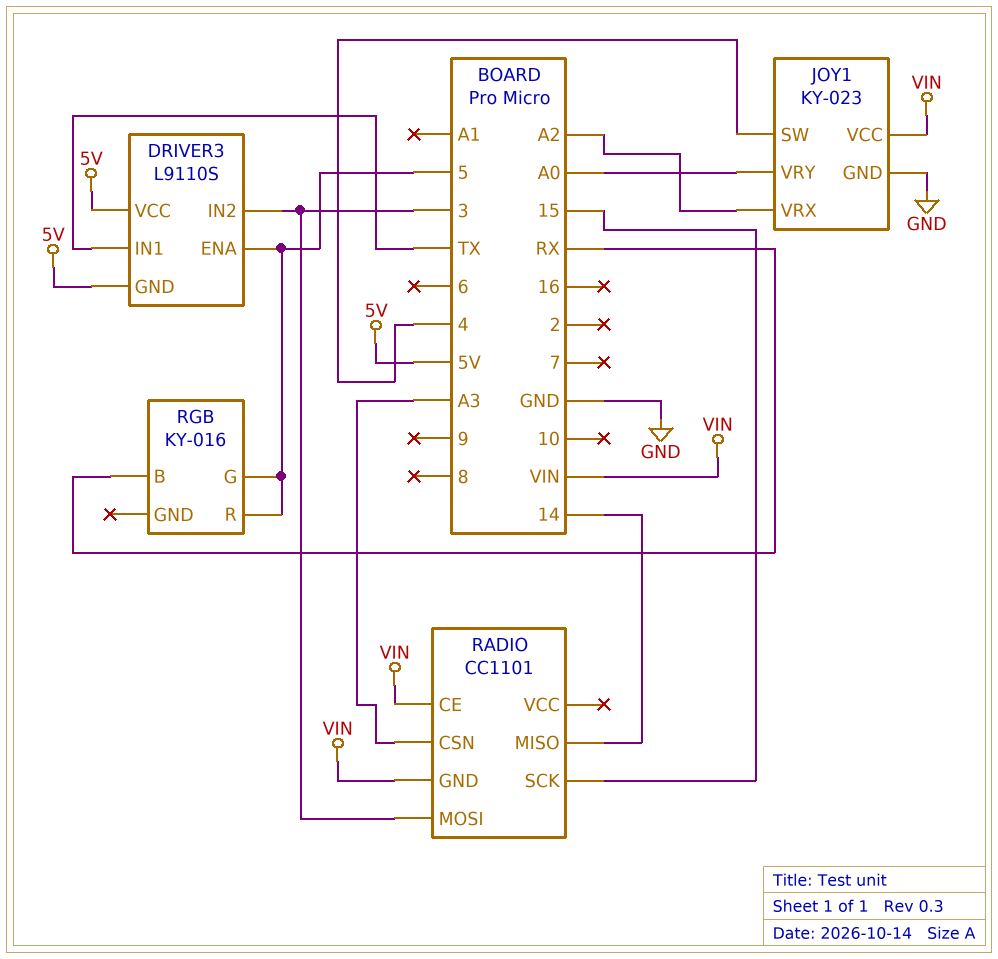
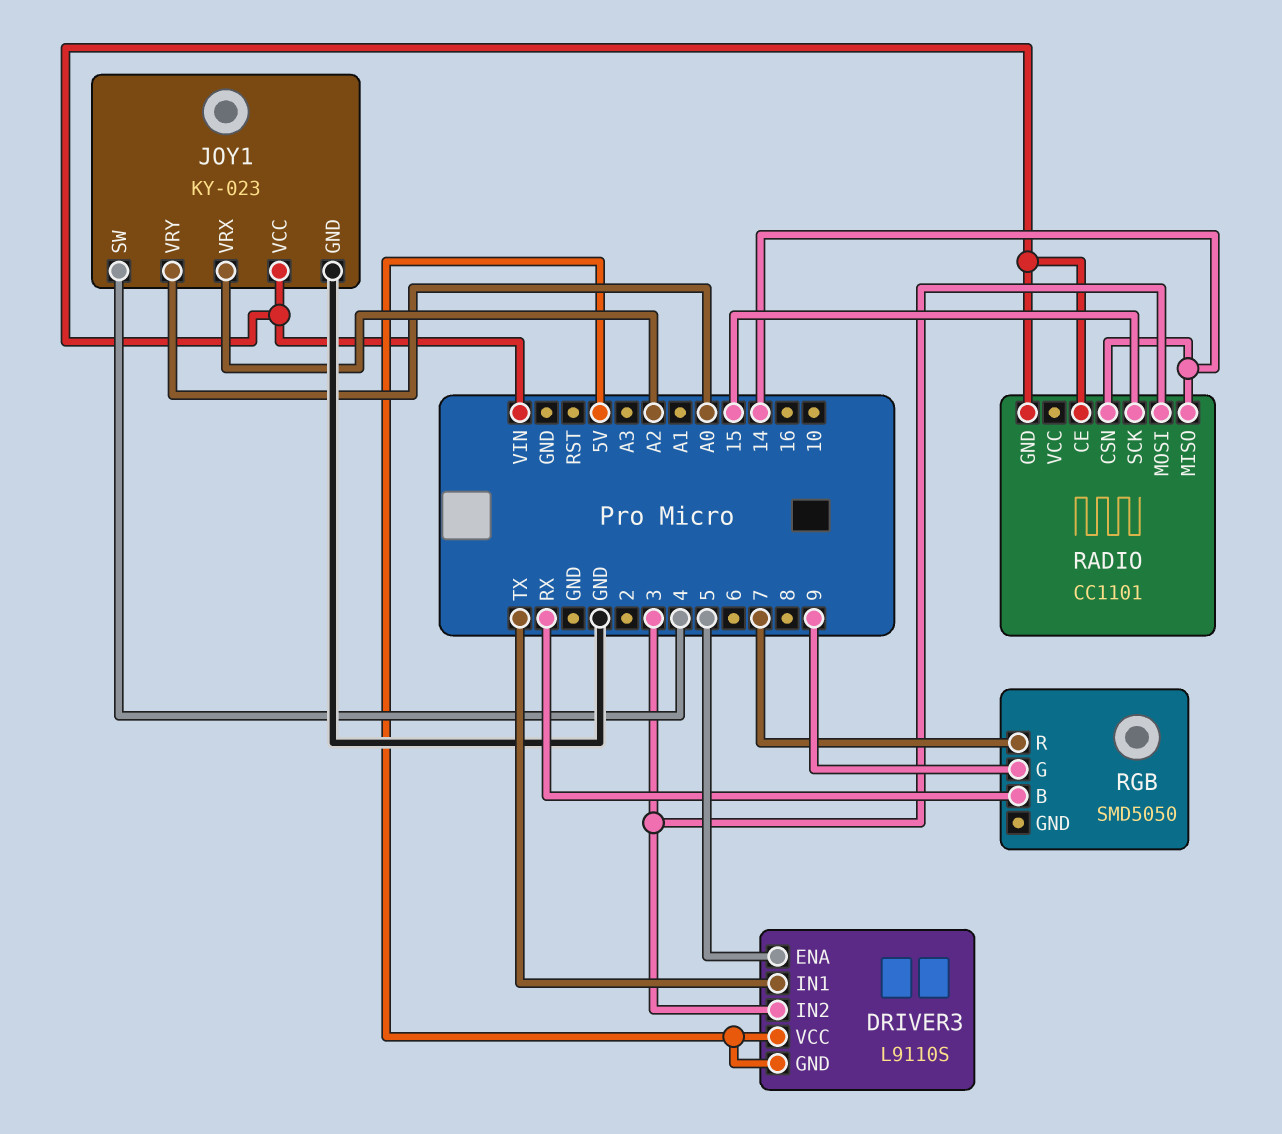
RADIO pin CSN: A3 -> 14
RGB: KY-016 -> SMD5050
RGB pin G: 5 -> 9
RGB pin R: 5 -> 7

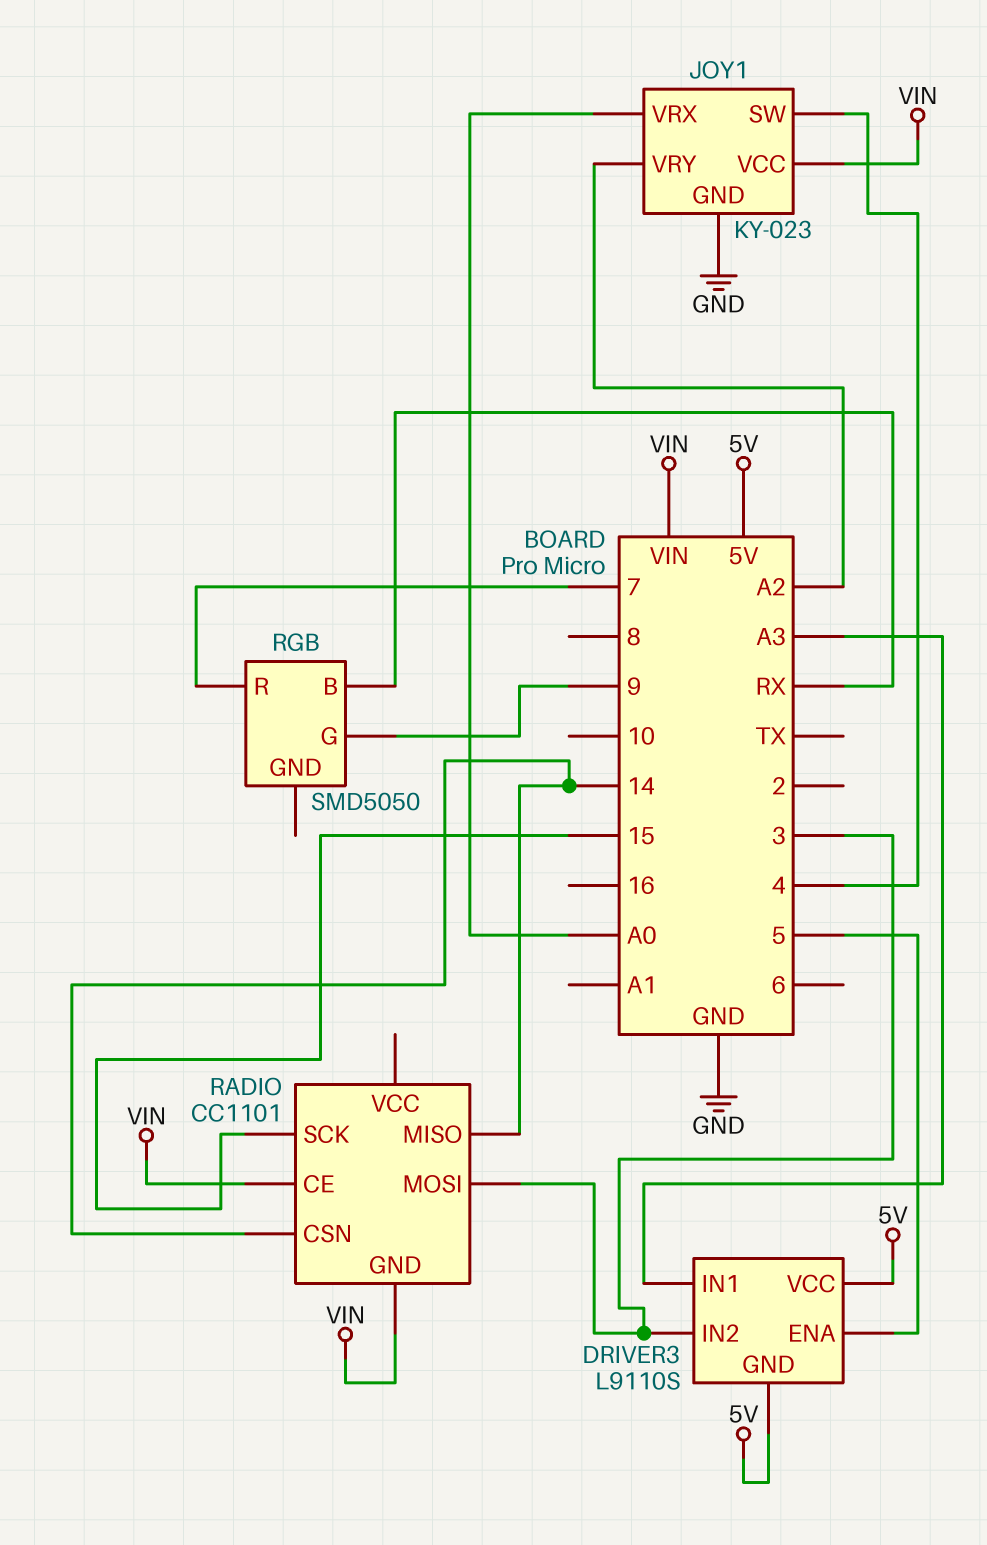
DRIVER3 pin IN1: TX -> A3
JOY1 pin VRX: A2 -> A0
JOY1 pin VRY: A0 -> A2

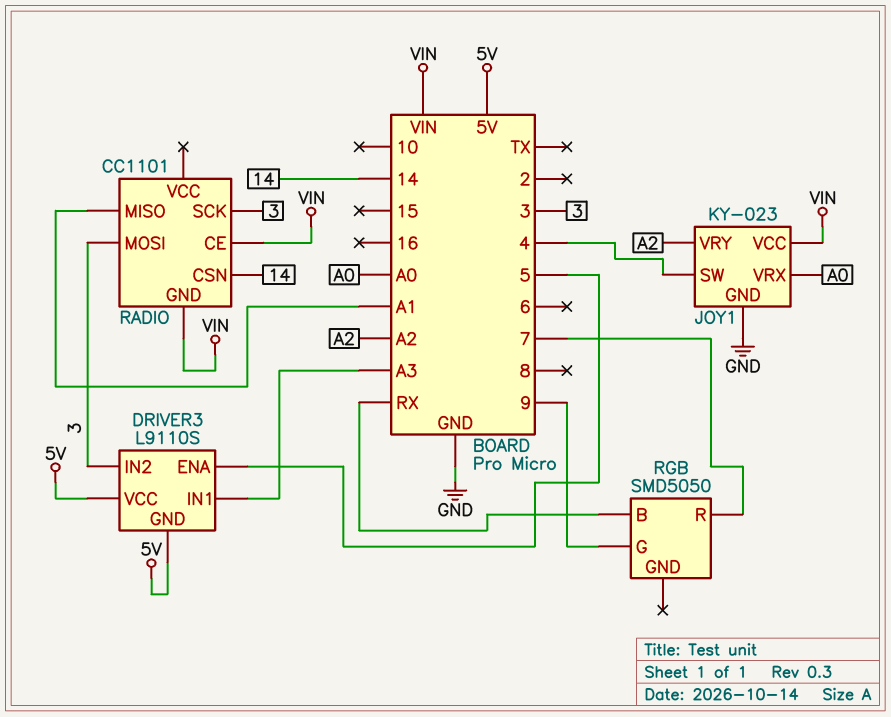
RADIO pin MISO: 14 -> A1
RADIO pin SCK: 15 -> 3

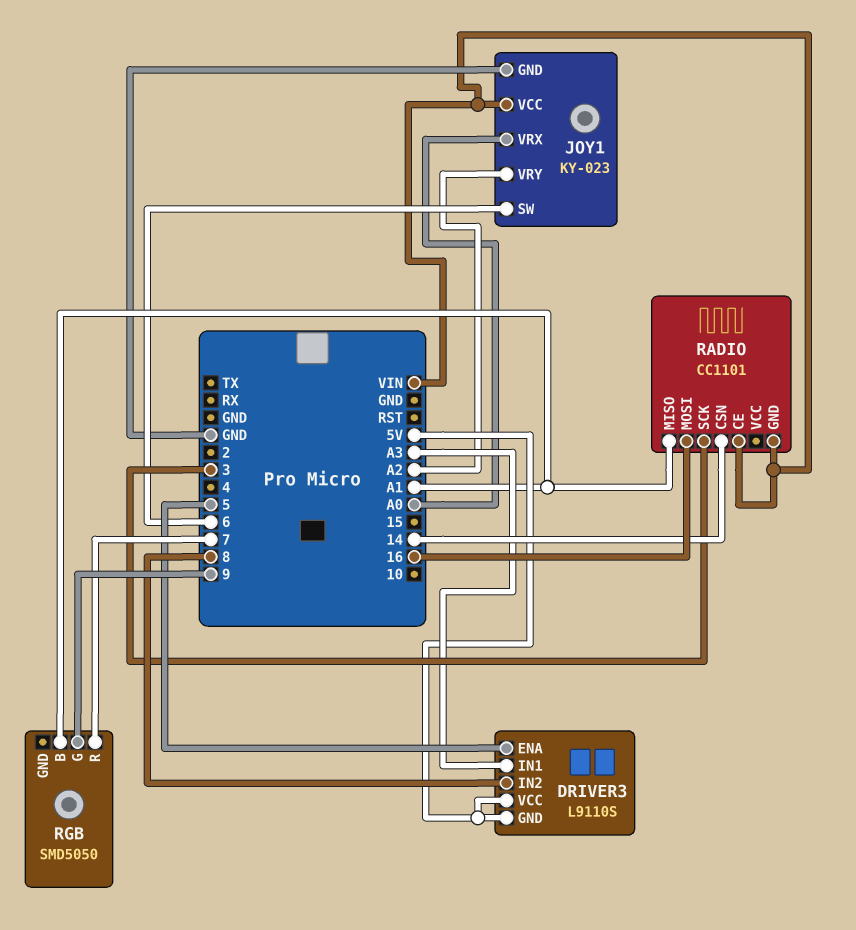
DRIVER3 pin IN2: 3 -> 8
JOY1 pin SW: 4 -> 6
RADIO pin MOSI: 3 -> 16
RGB pin B: RX -> A1

